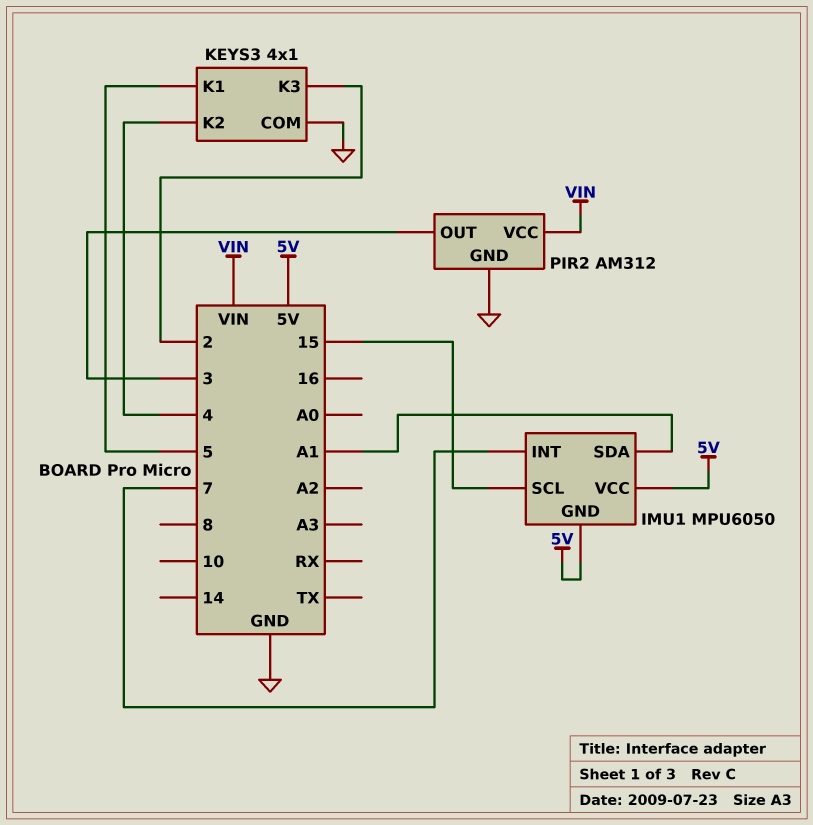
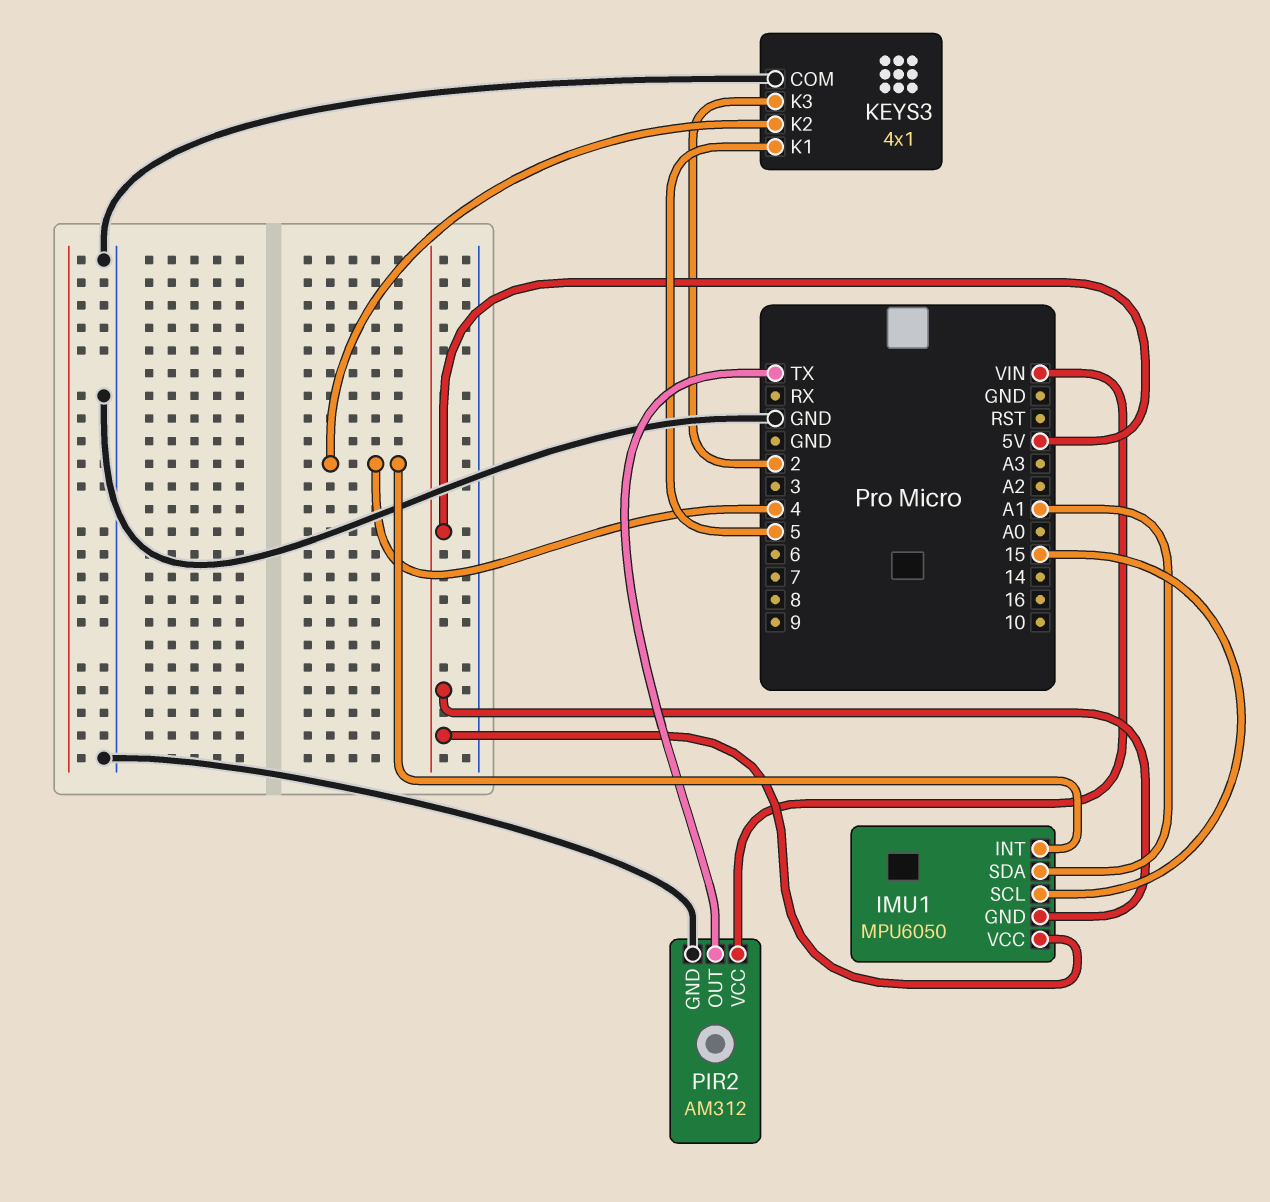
IMU1 pin INT: 7 -> 4
PIR2 pin OUT: 3 -> TX

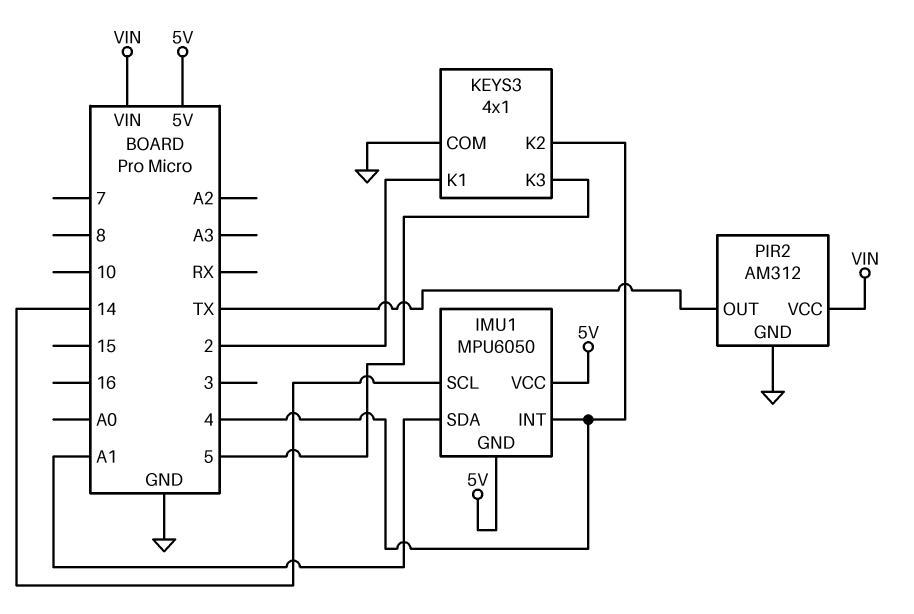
IMU1 pin SCL: 15 -> 14
KEYS3 pin K1: 5 -> 2
KEYS3 pin K3: 2 -> 5

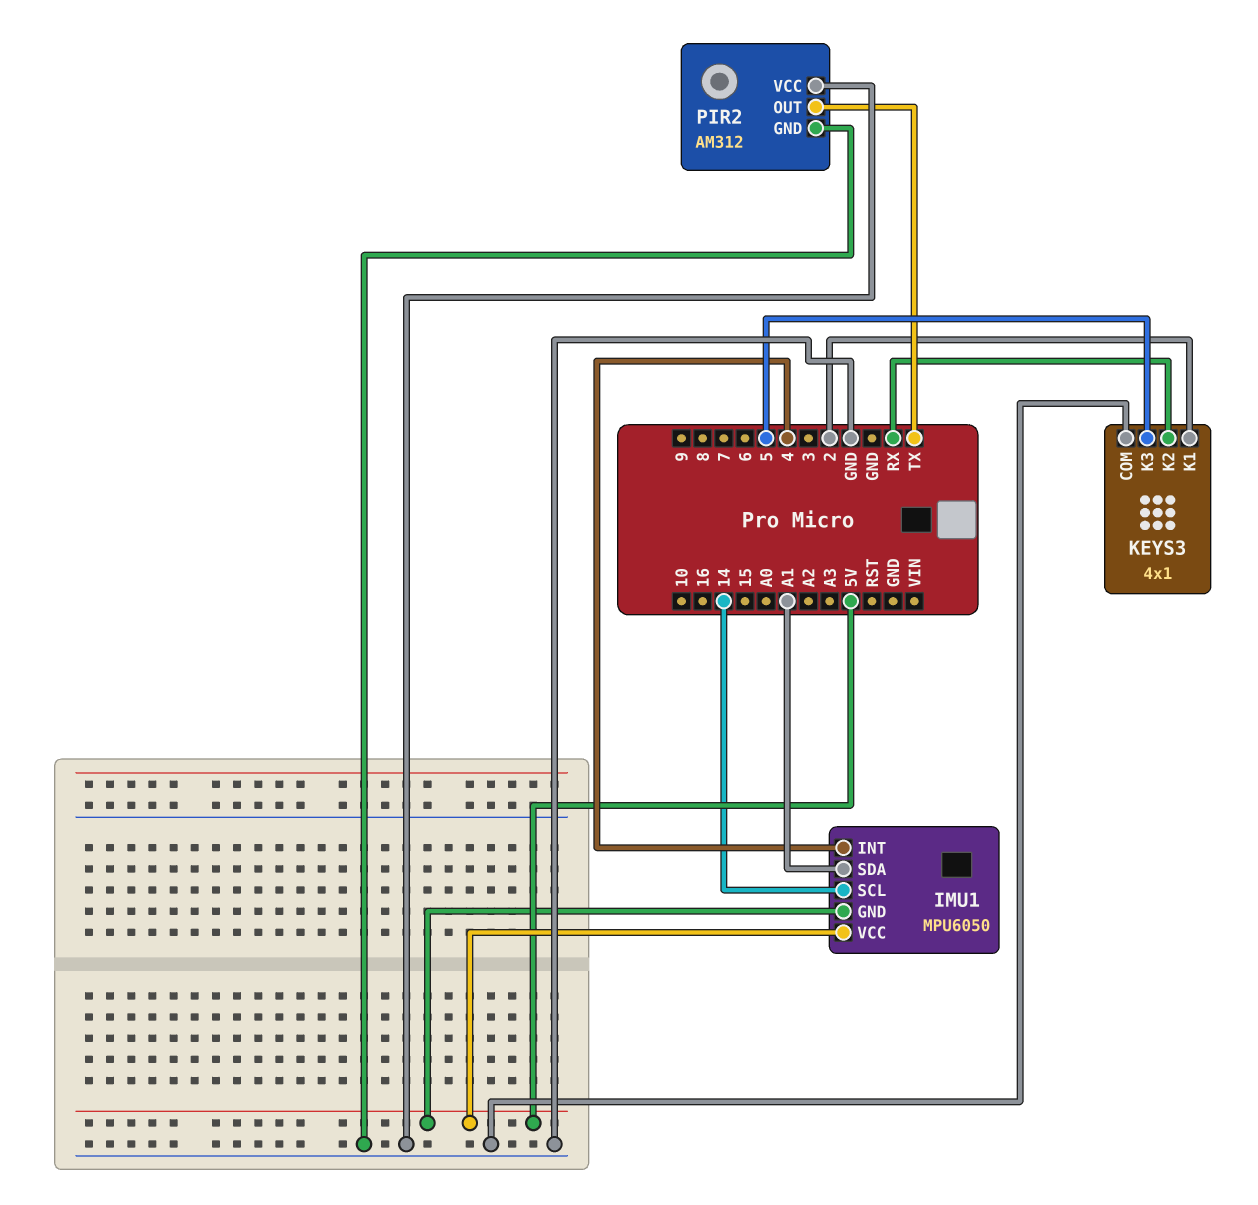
KEYS3 pin K2: 4 -> RX
PIR2 pin VCC: VIN -> GND

